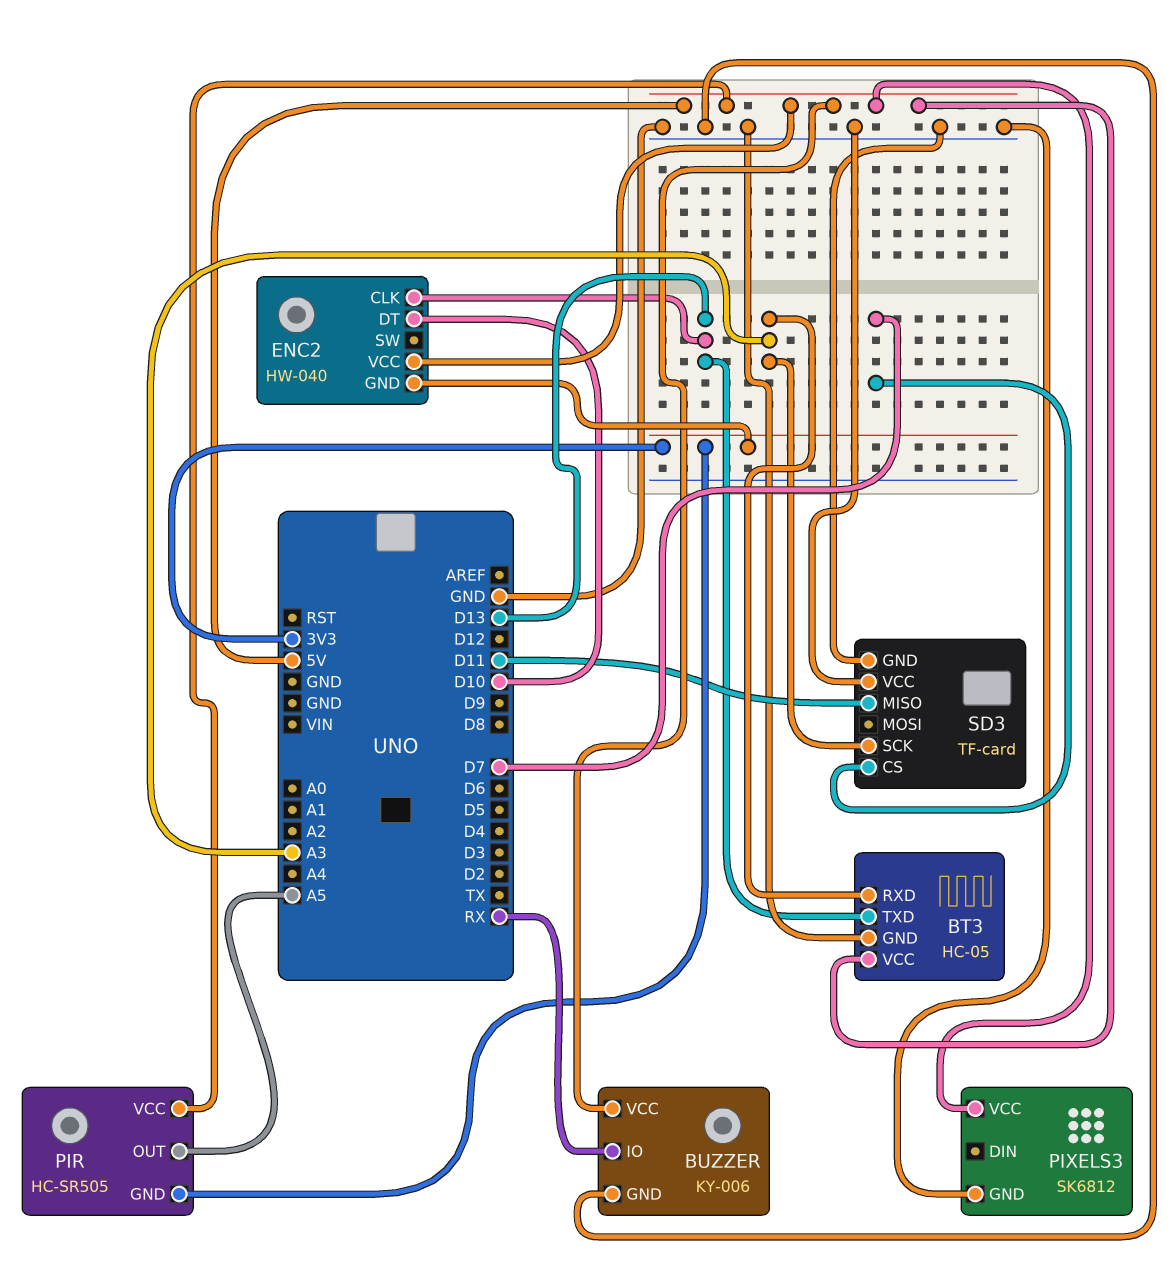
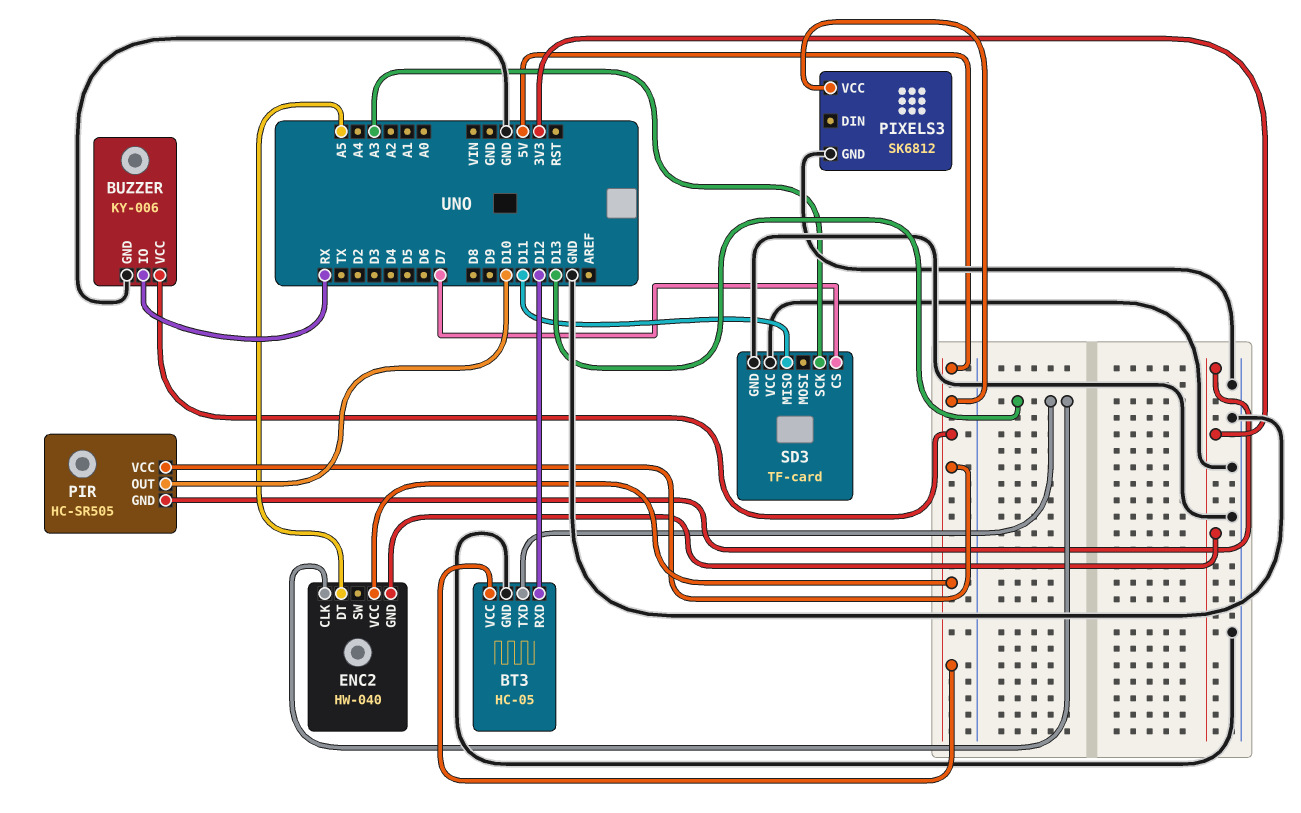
BT3 pin RXD: A3 -> D12
ENC2 pin DT: D10 -> A5
PIR pin OUT: A5 -> D10

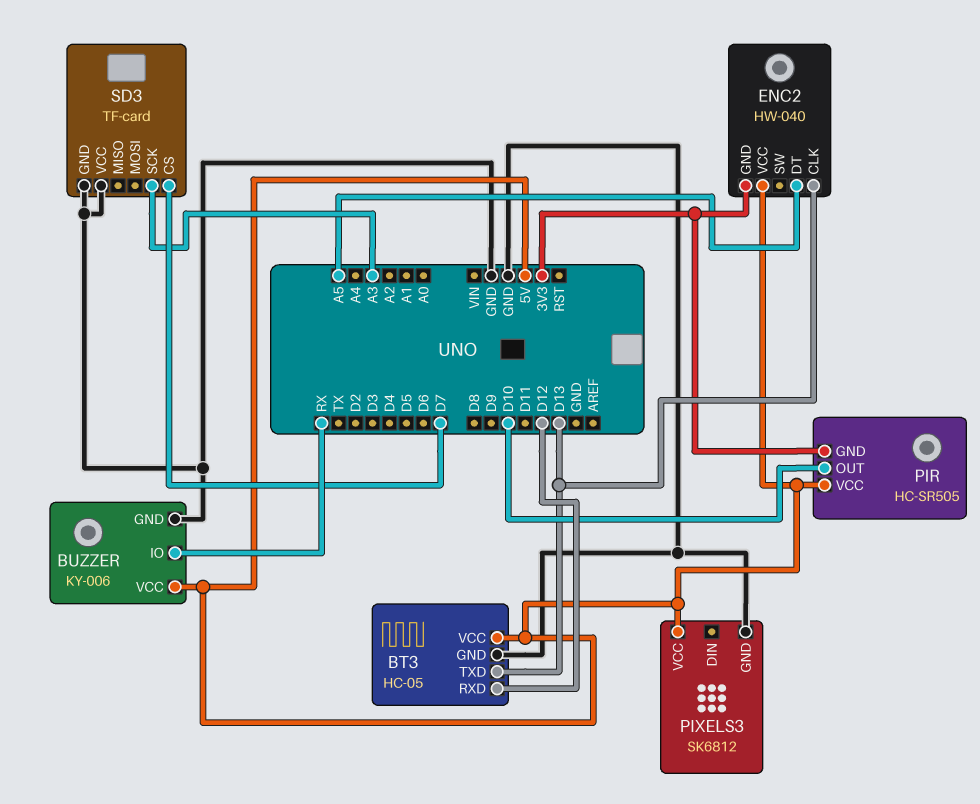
SD3 pin MISO: D11 -> none

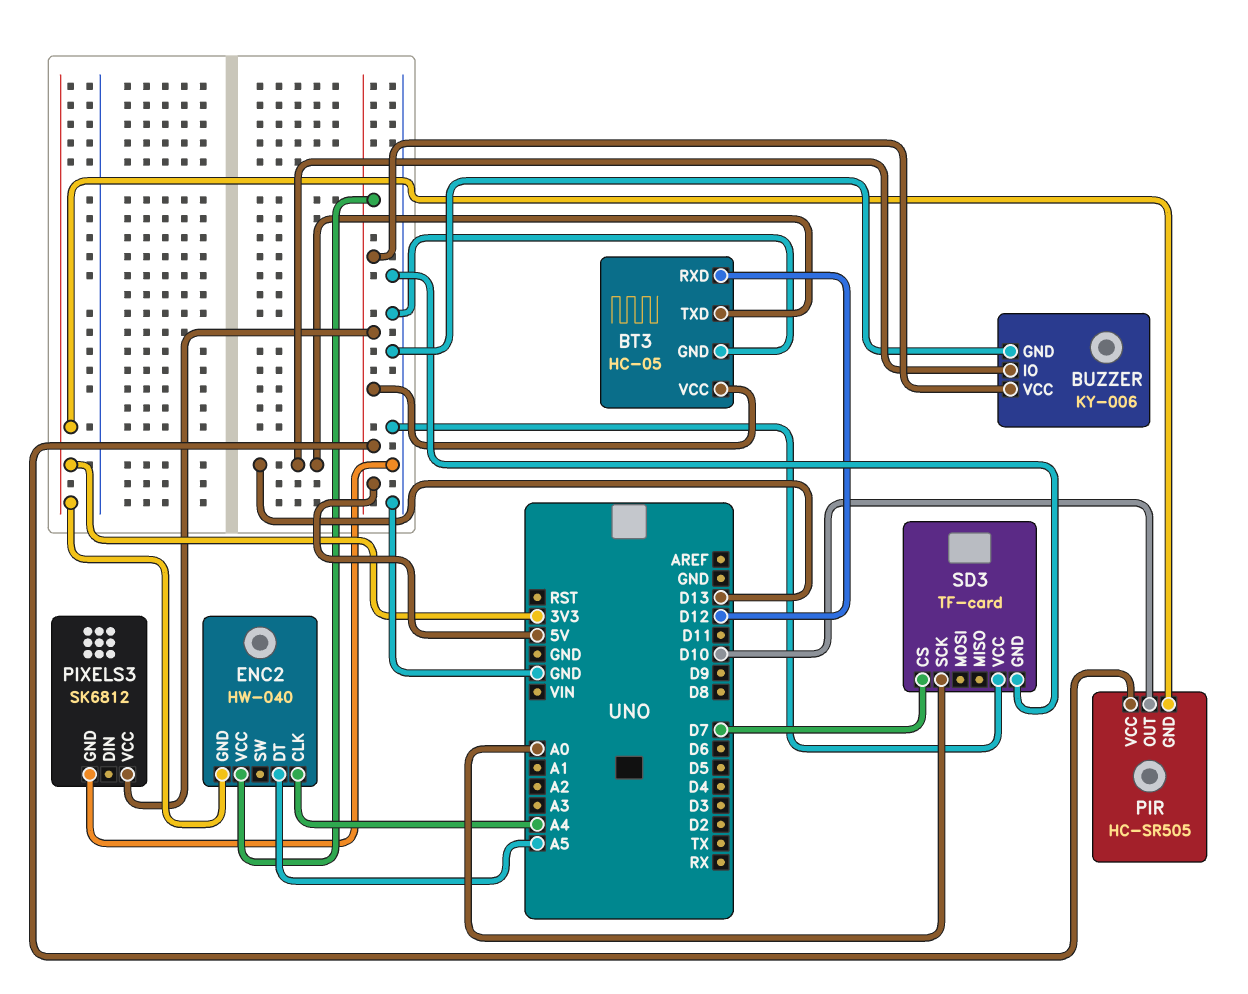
BUZZER pin IO: RX -> D13
ENC2 pin CLK: D13 -> A4
SD3 pin SCK: A3 -> A0

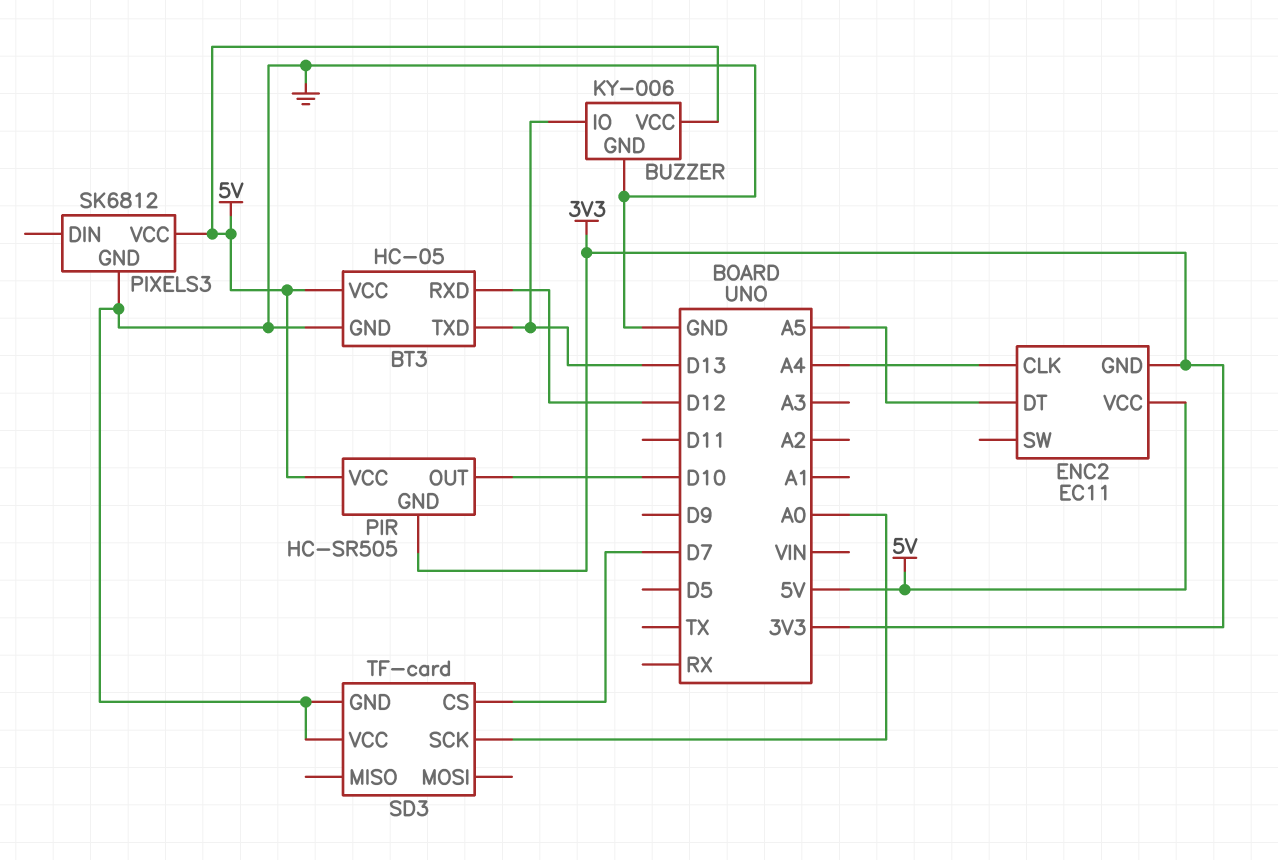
ENC2: HW-040 -> EC11

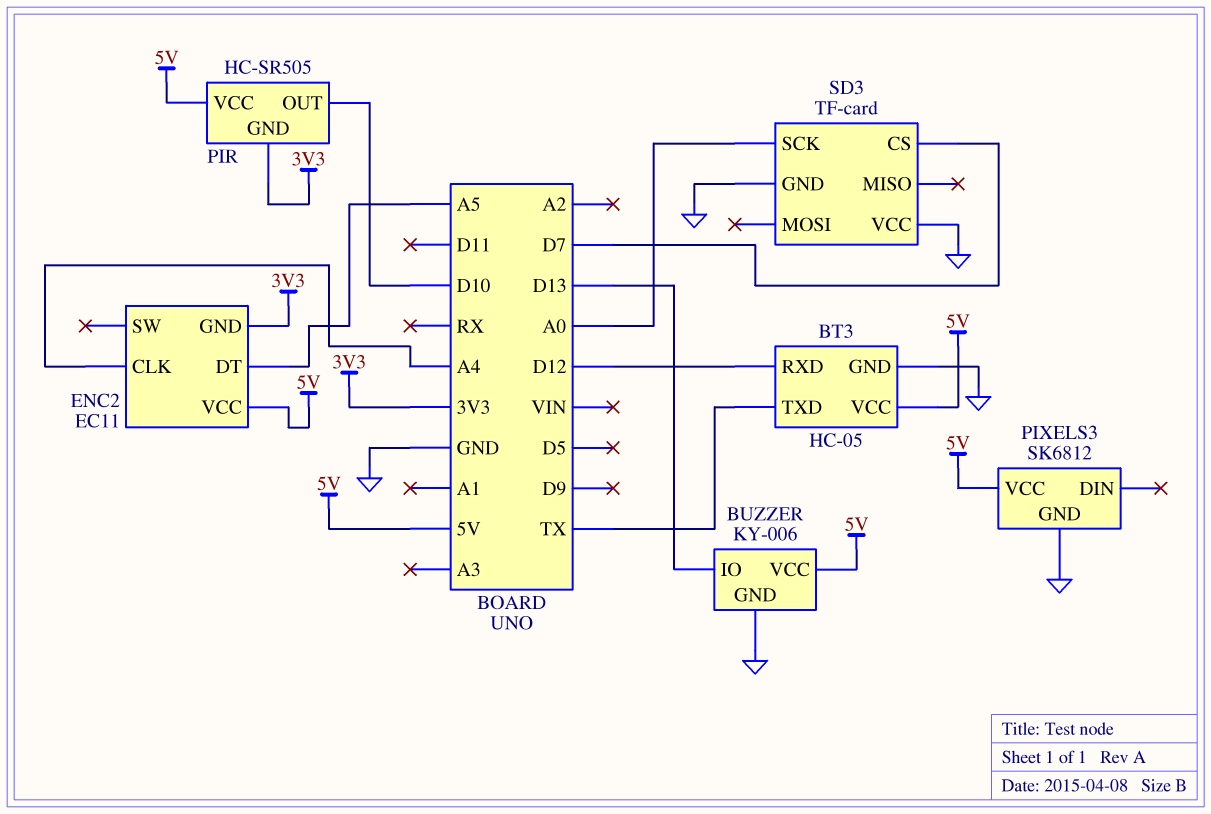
BT3 pin TXD: D13 -> TX

